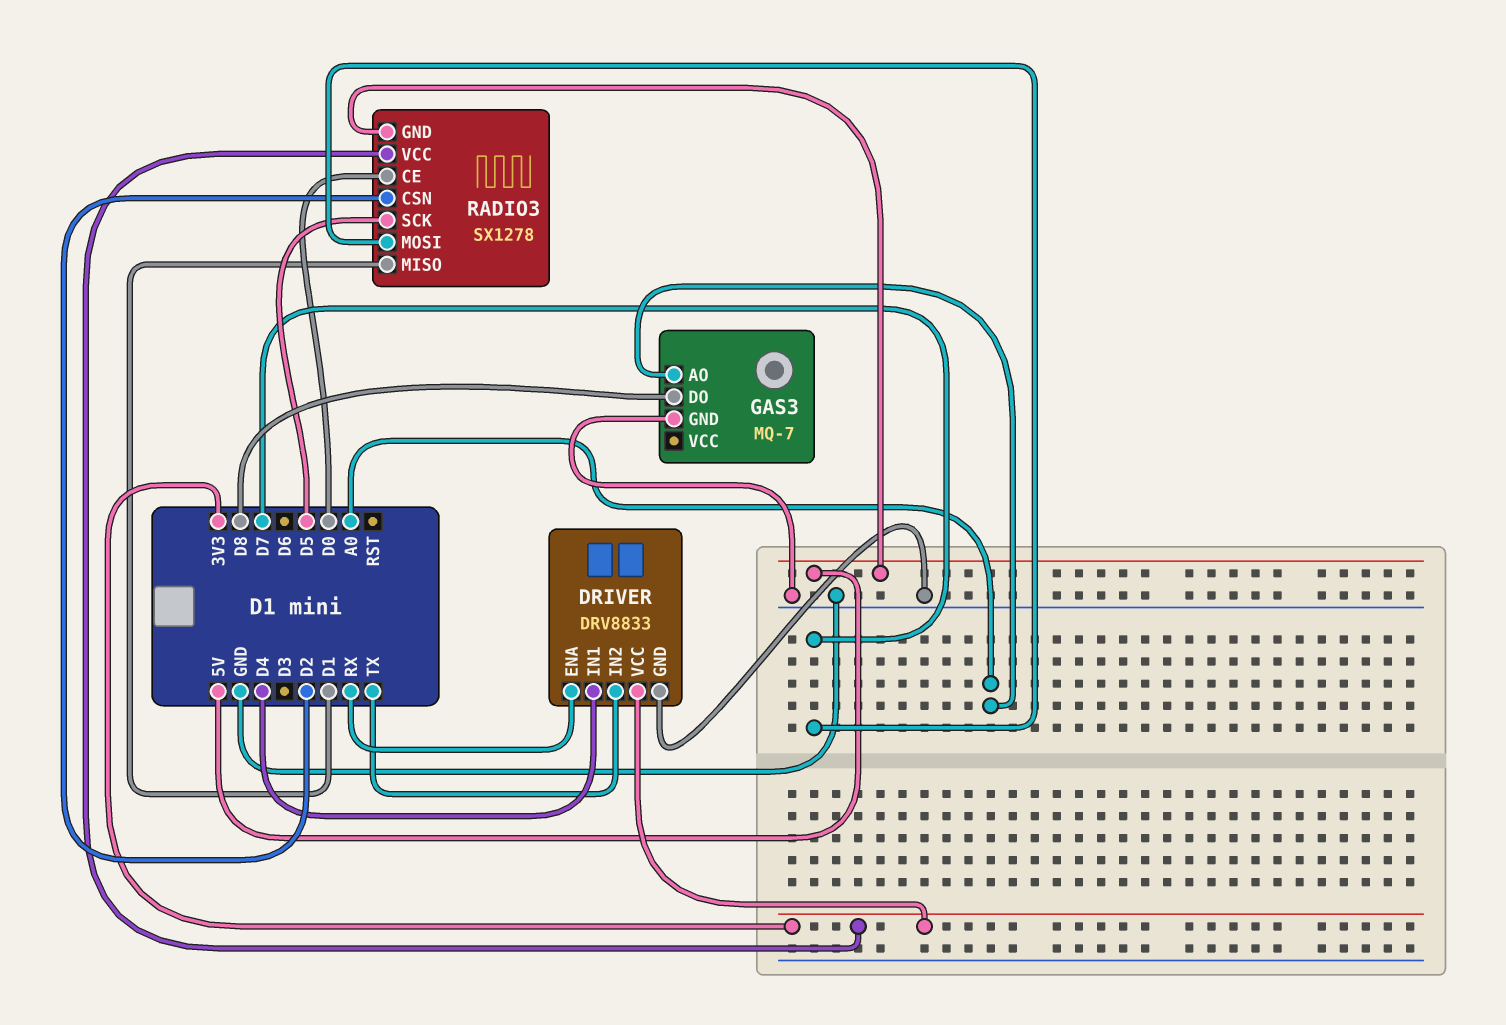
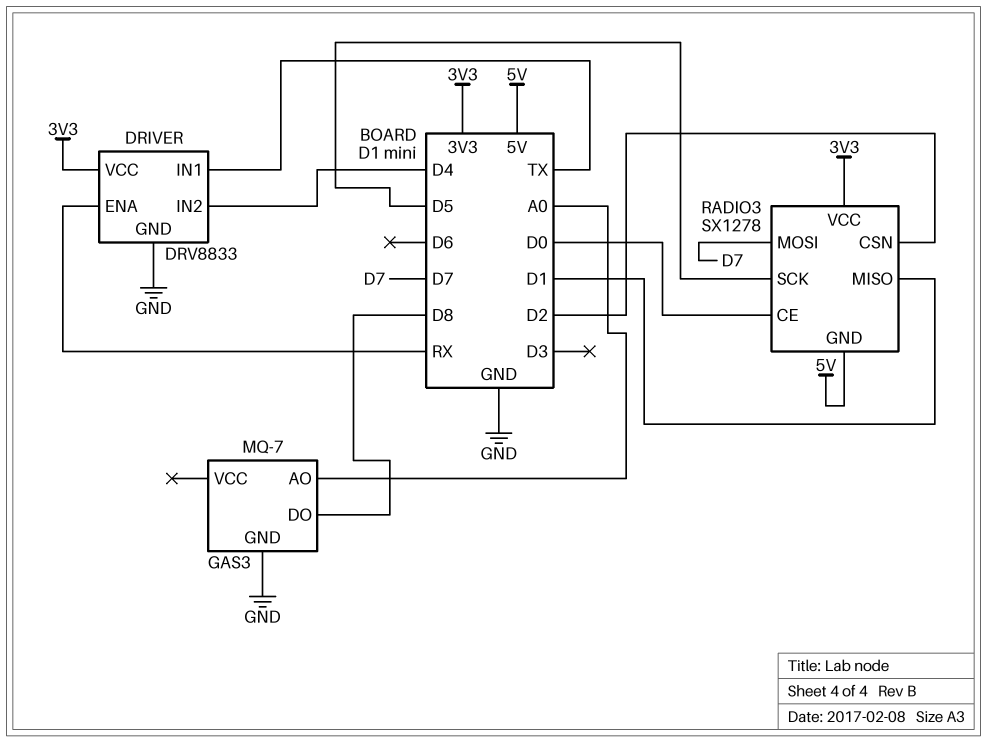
DRIVER pin IN1: D4 -> TX
DRIVER pin IN2: TX -> D4

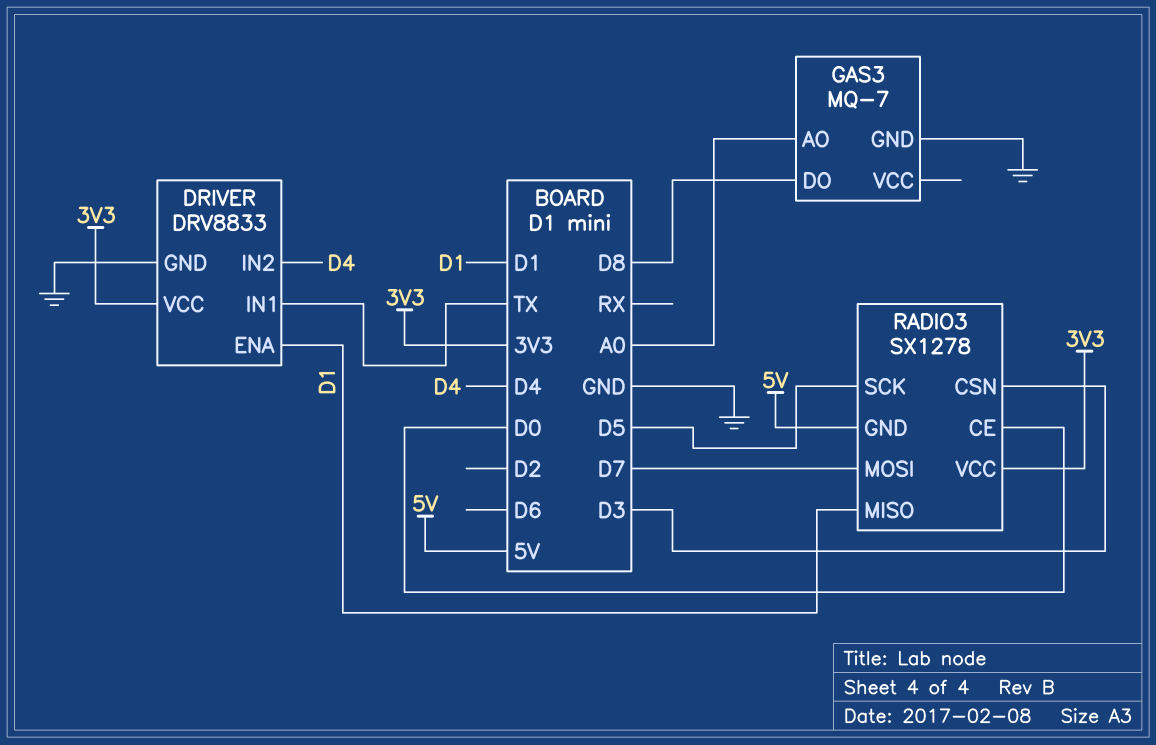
DRIVER pin ENA: RX -> D1
RADIO3 pin CSN: D2 -> D3

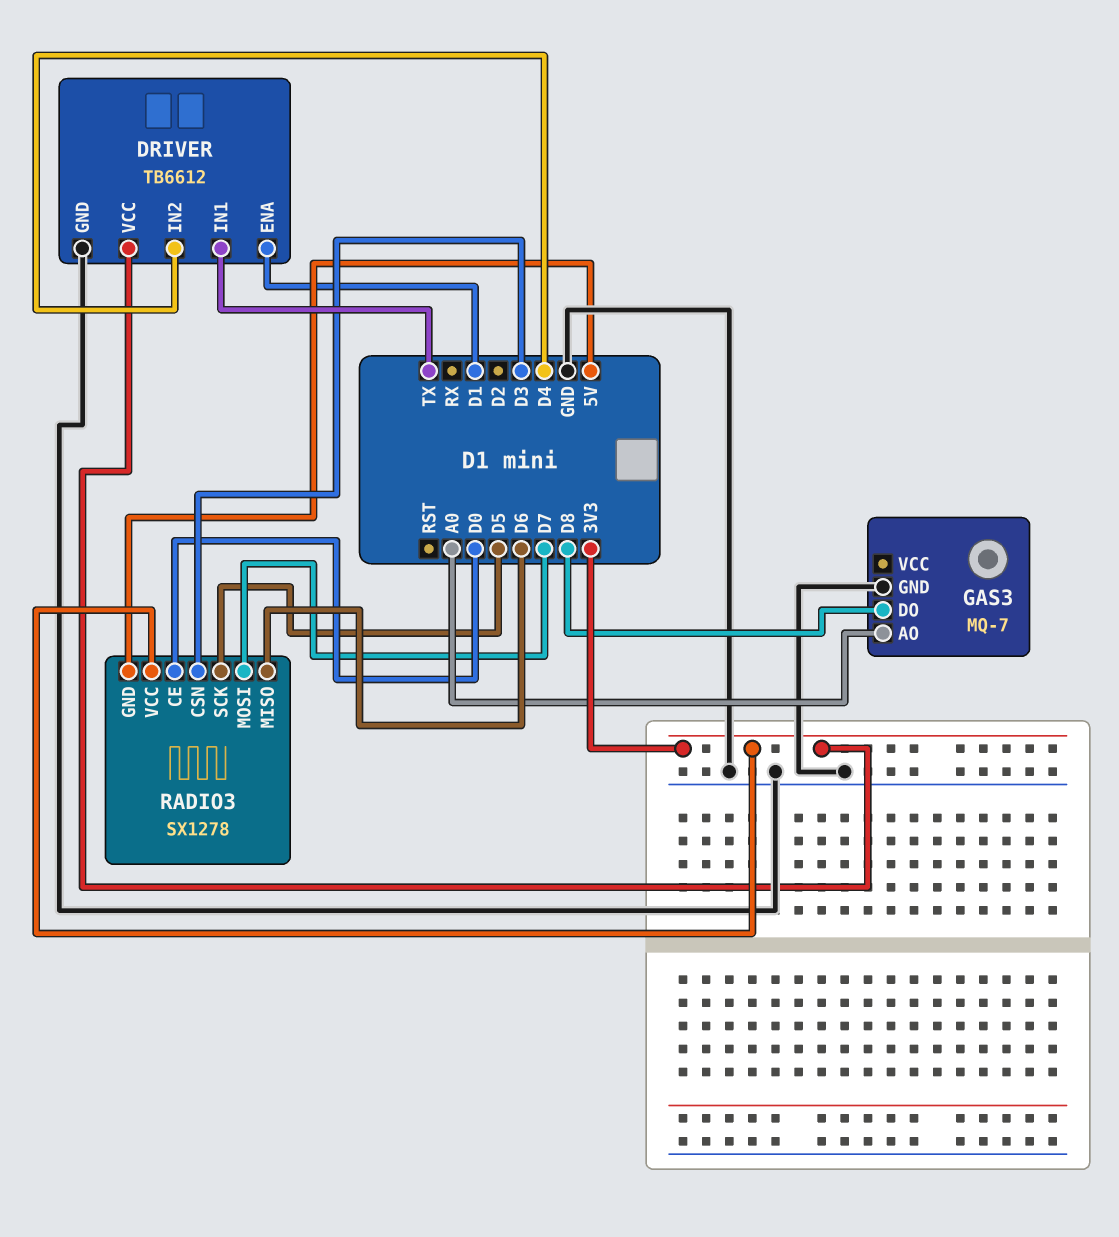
DRIVER: DRV8833 -> TB6612
RADIO3 pin MISO: D1 -> D6

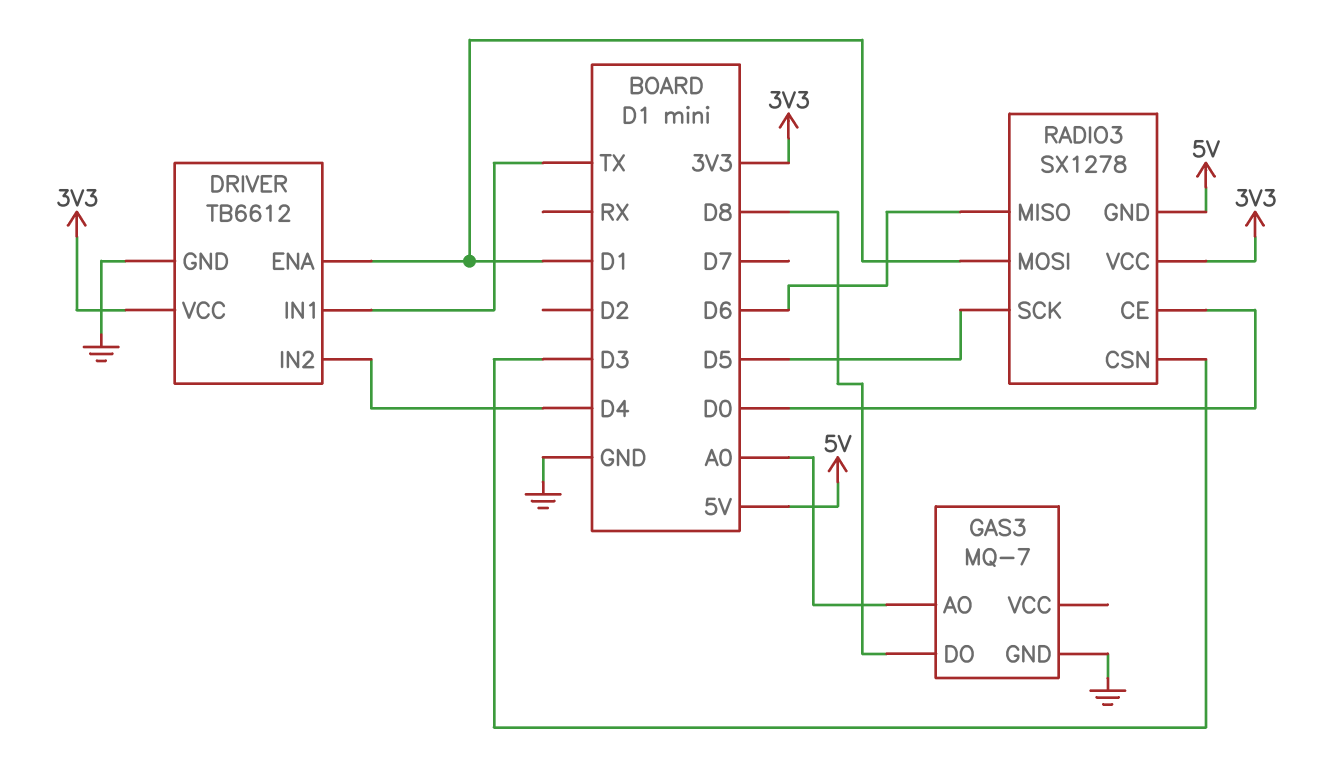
RADIO3 pin MOSI: D7 -> D1

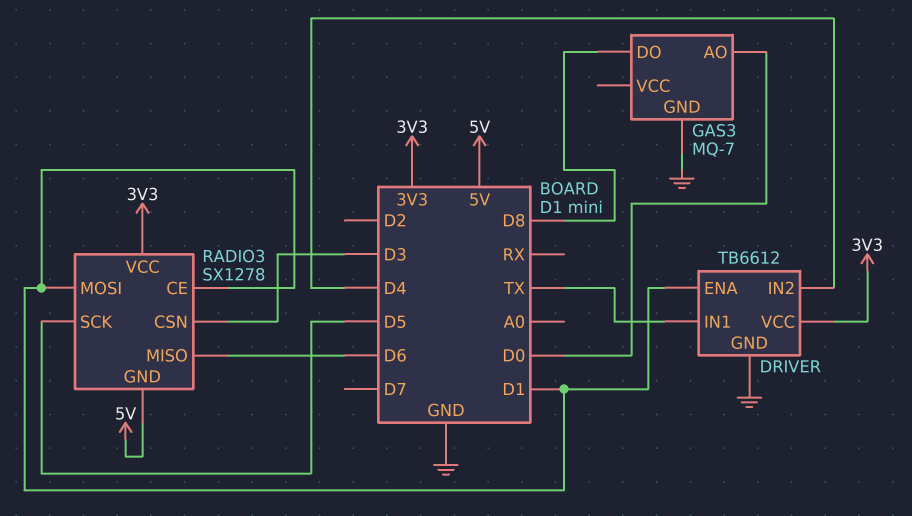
GAS3 pin AO: A0 -> D0
RADIO3 pin CE: D0 -> D1

